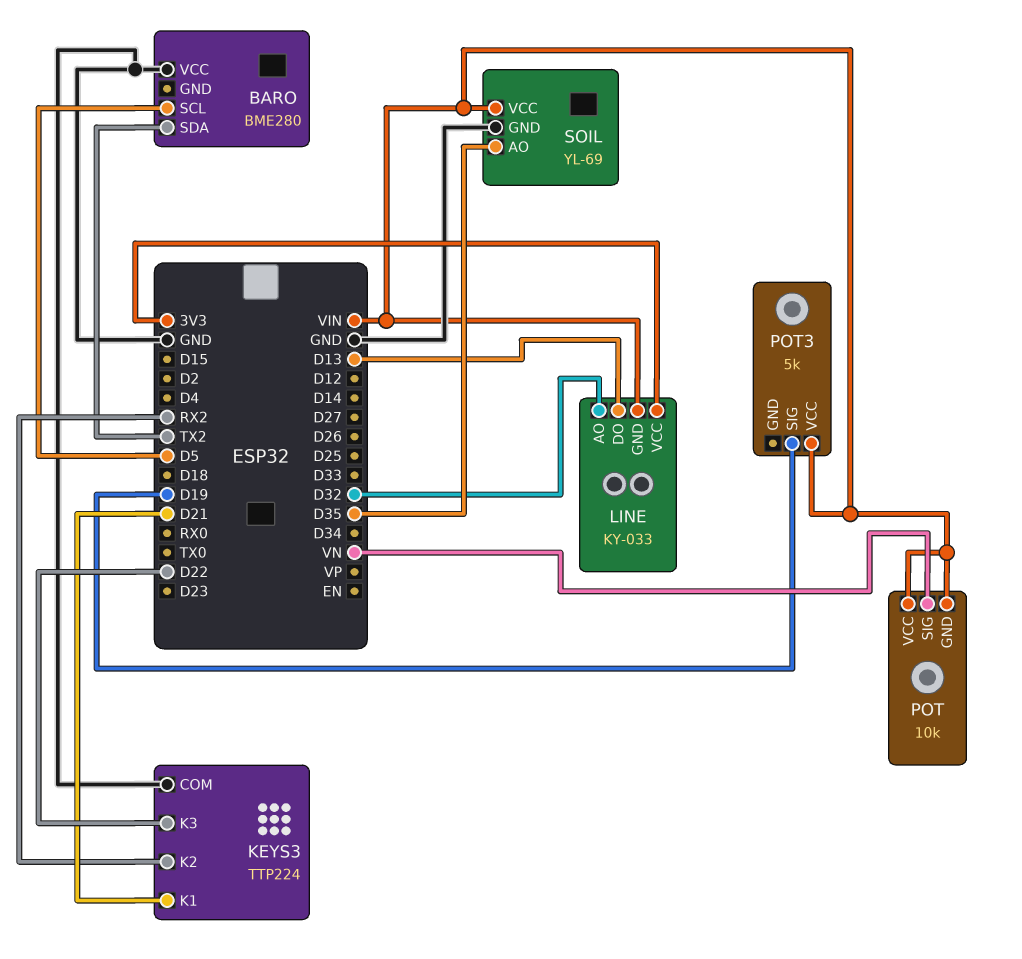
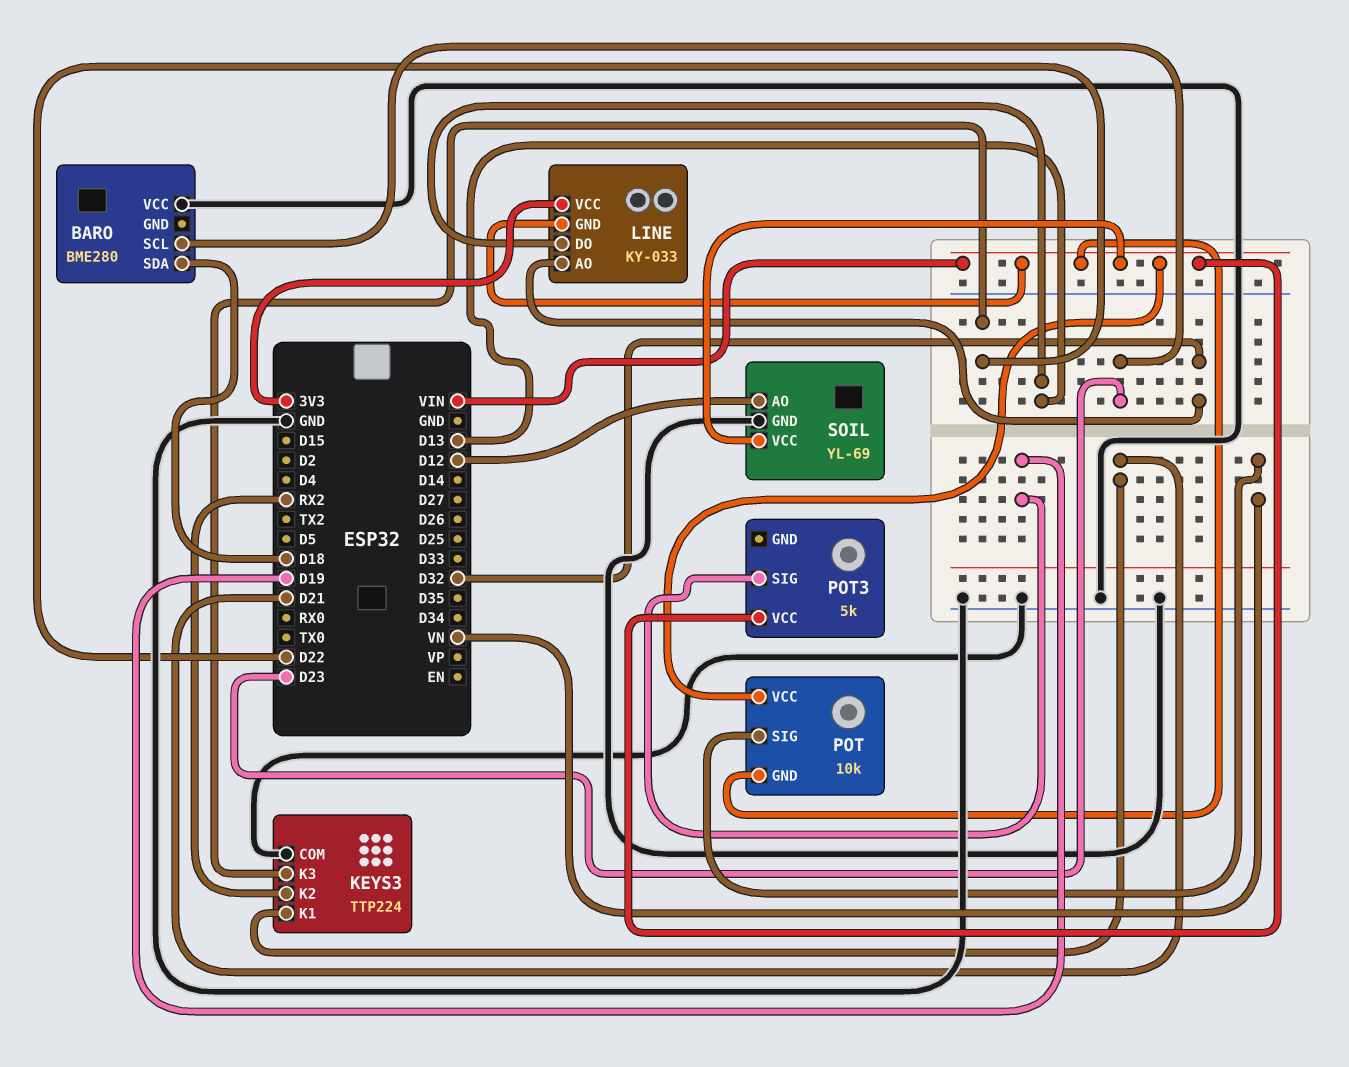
BARO pin SCL: D5 -> D23
BARO pin SDA: TX2 -> D18
SOIL pin AO: D35 -> D12

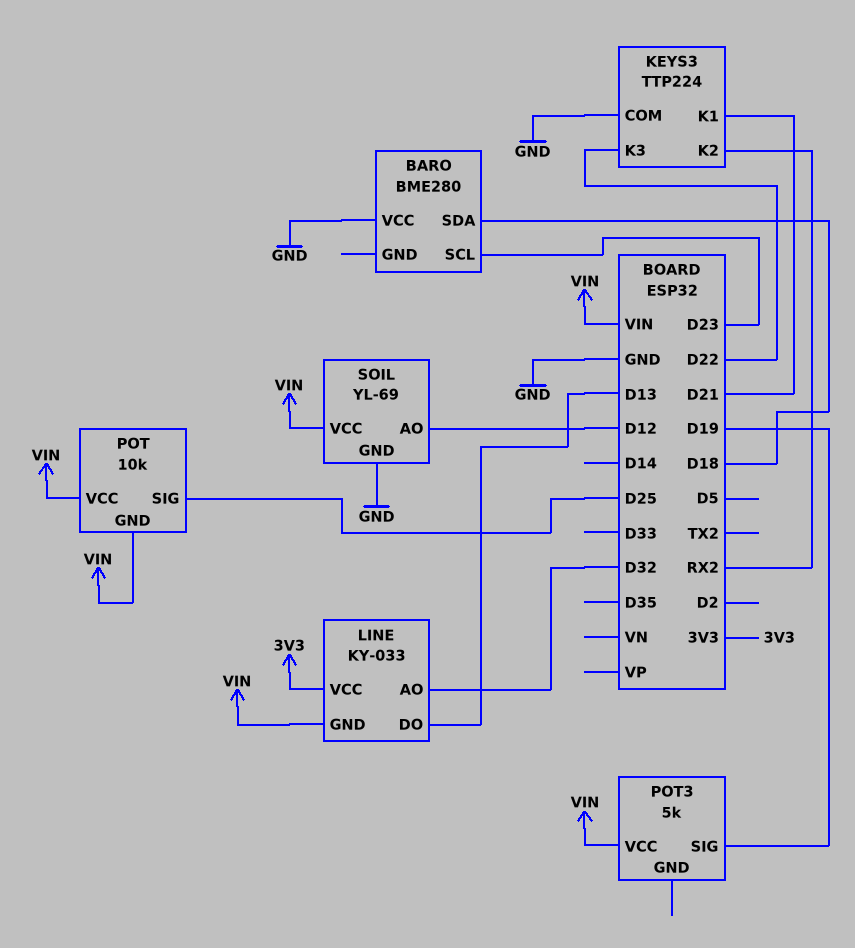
POT pin SIG: VN -> D25

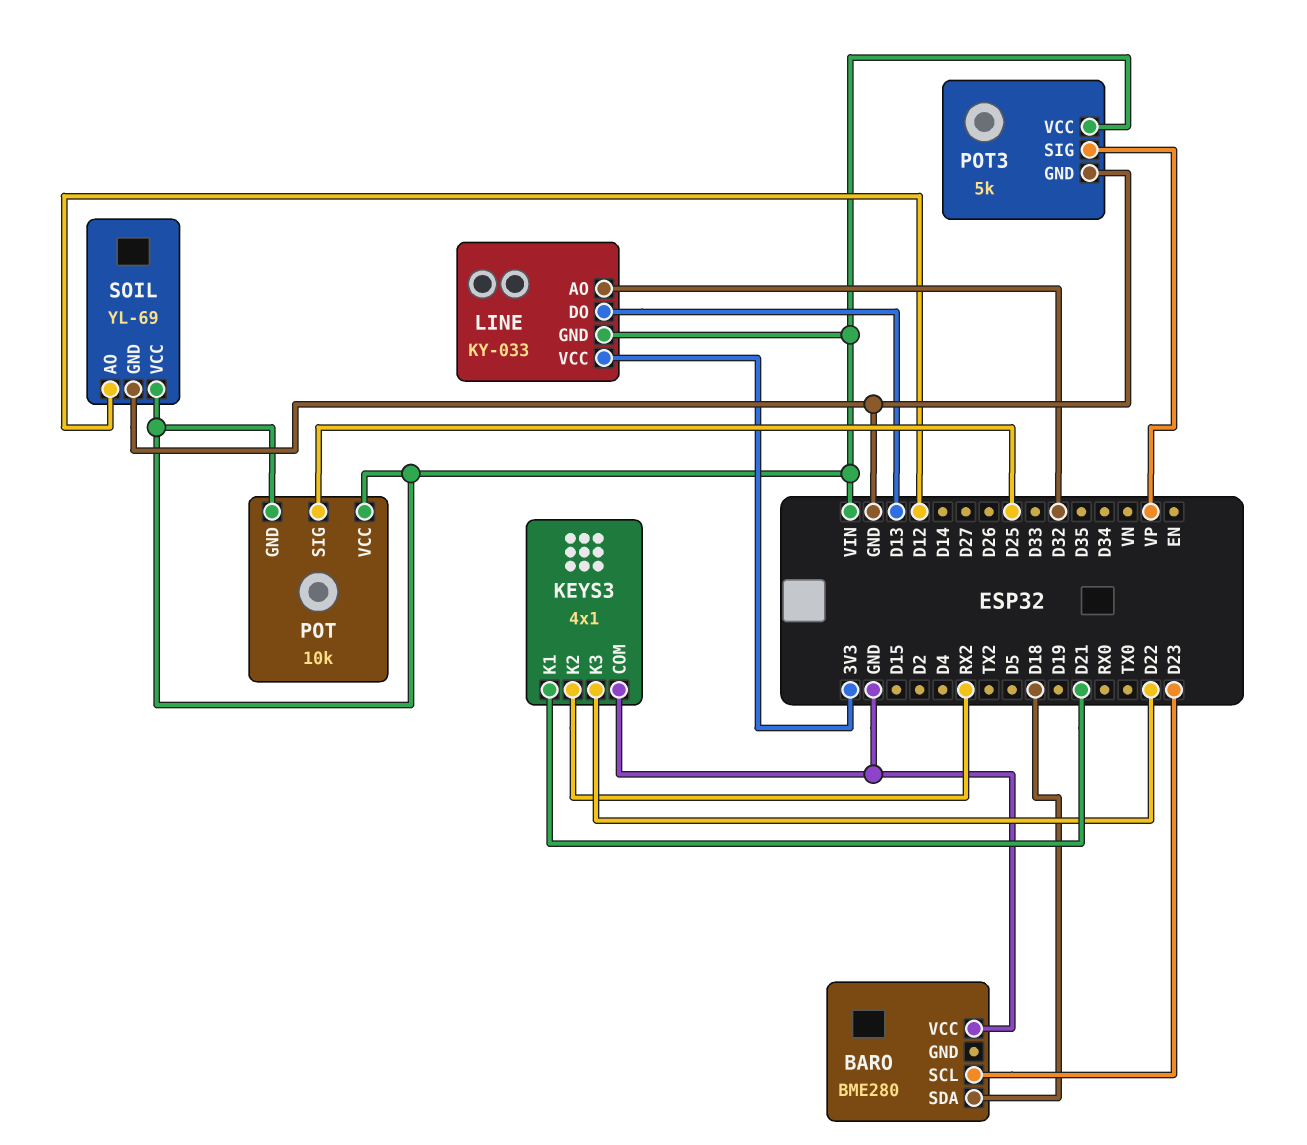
KEYS3: TTP224 -> 4x1
POT3 pin GND: none -> GND
POT3 pin SIG: D19 -> VP

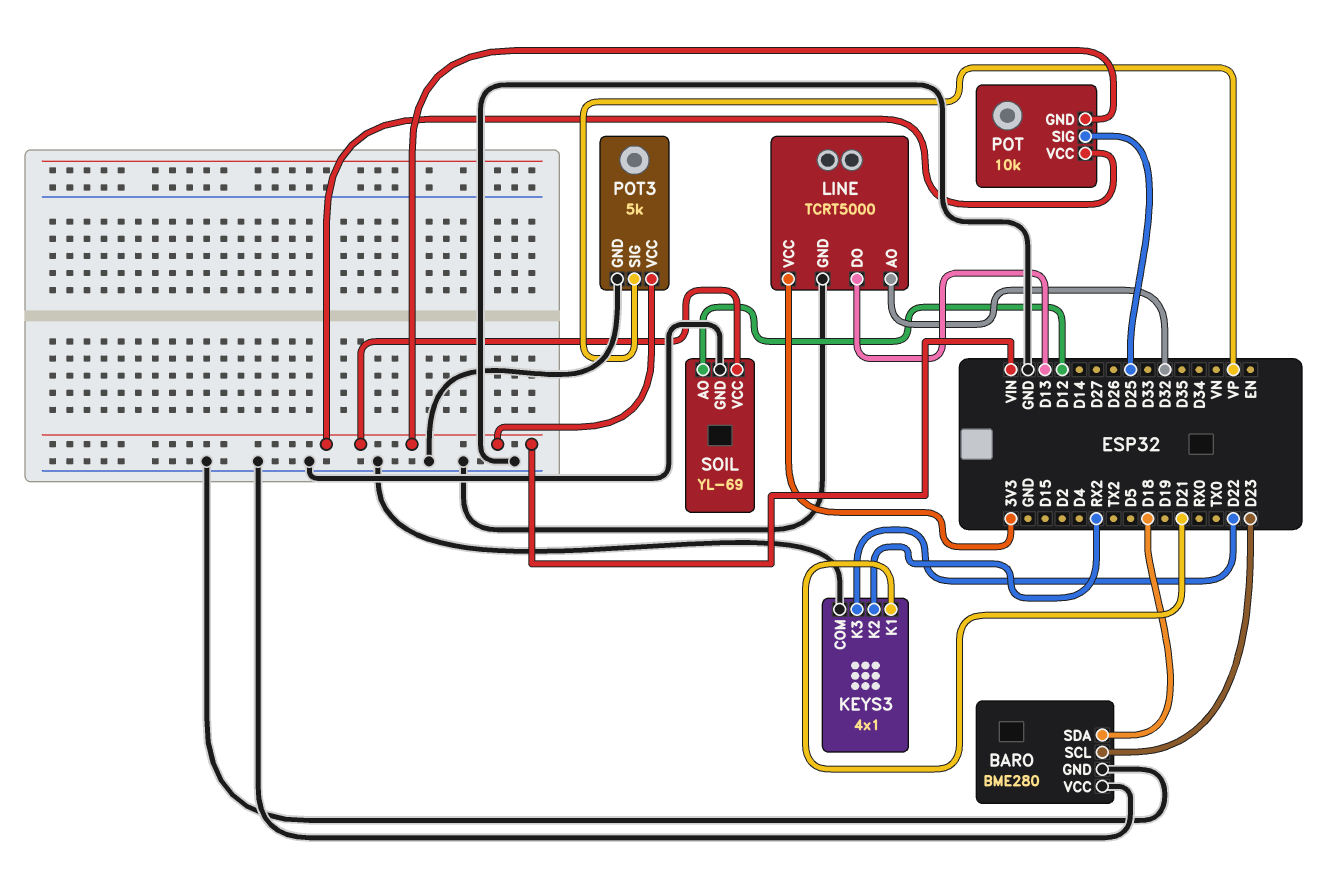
BARO pin GND: none -> GND
LINE: KY-033 -> TCRT5000
LINE pin GND: VIN -> GND

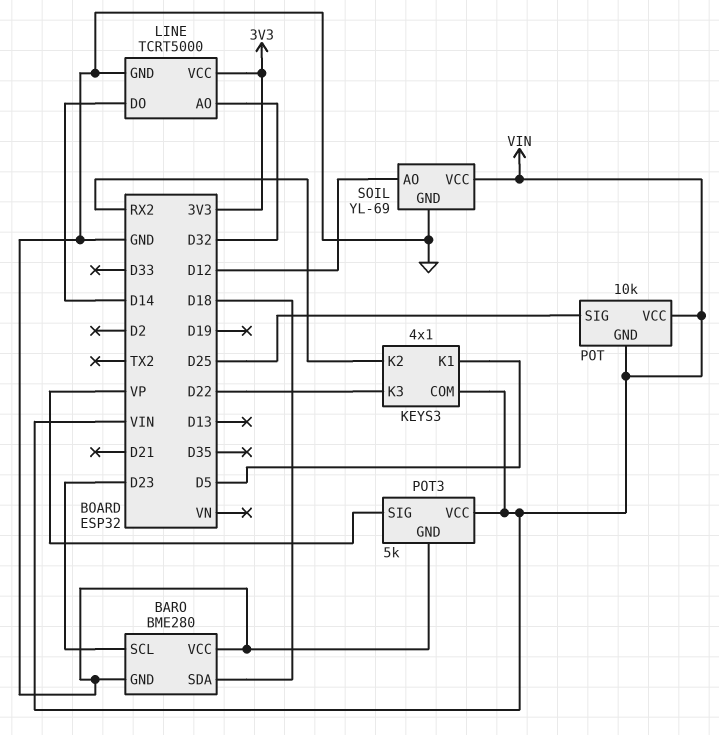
KEYS3 pin COM: GND -> VIN
KEYS3 pin K1: D21 -> D5
LINE pin DO: D13 -> D14

